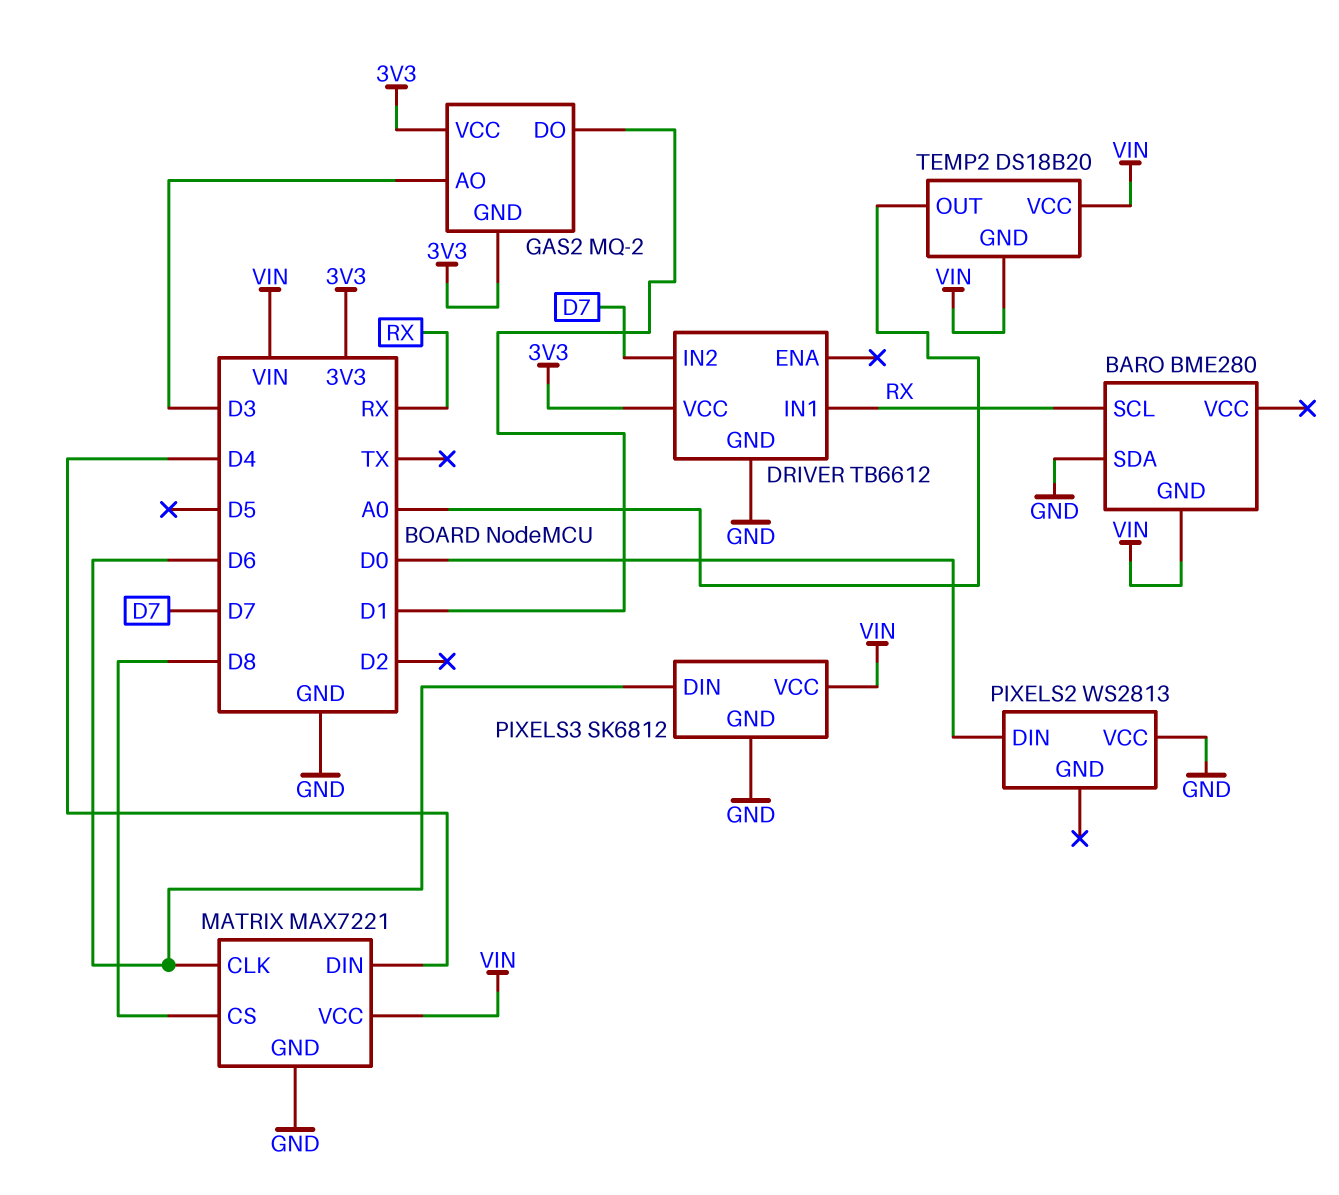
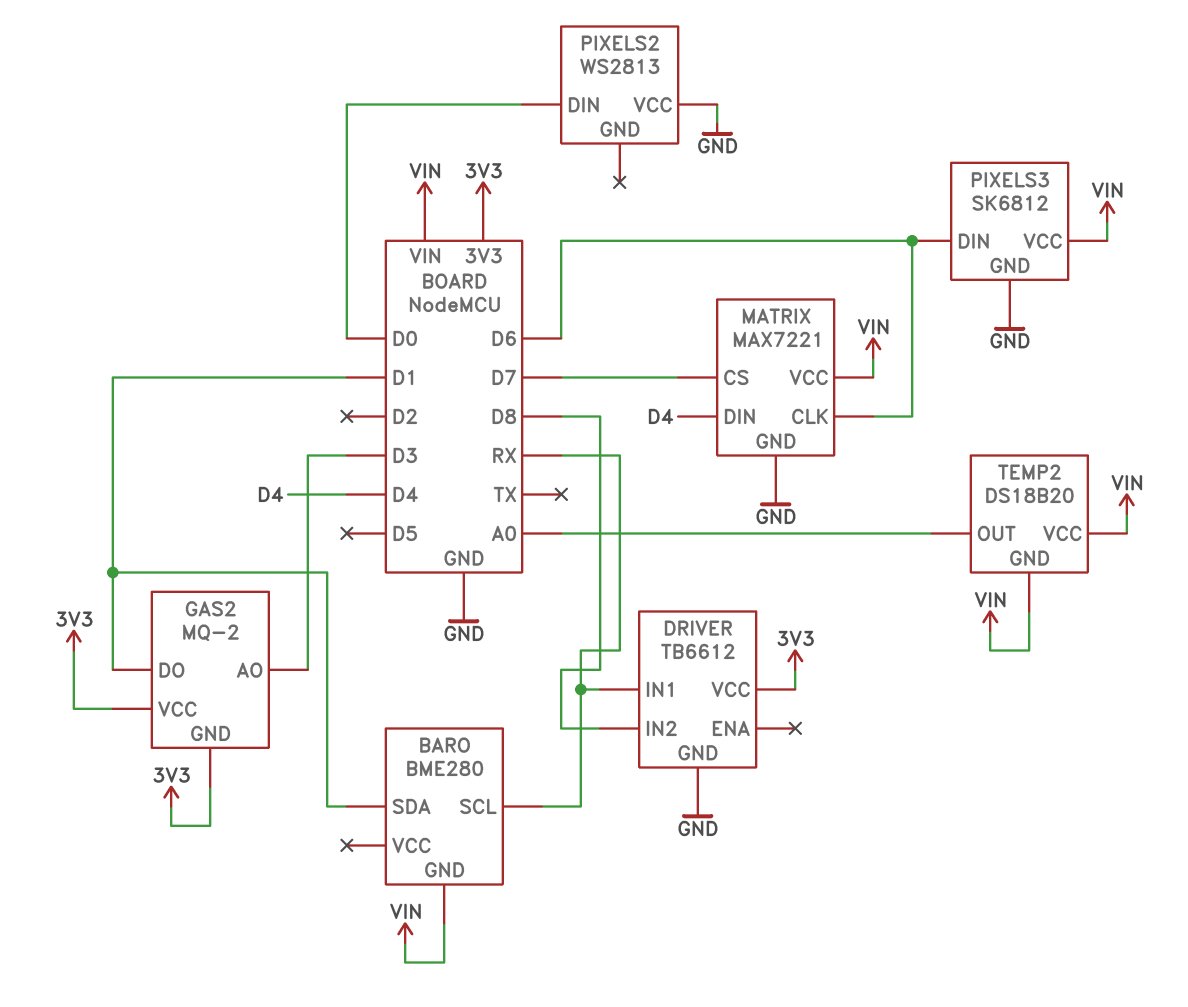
BARO pin SDA: GND -> D1
DRIVER pin IN2: D7 -> D8
MATRIX pin CS: D8 -> D7

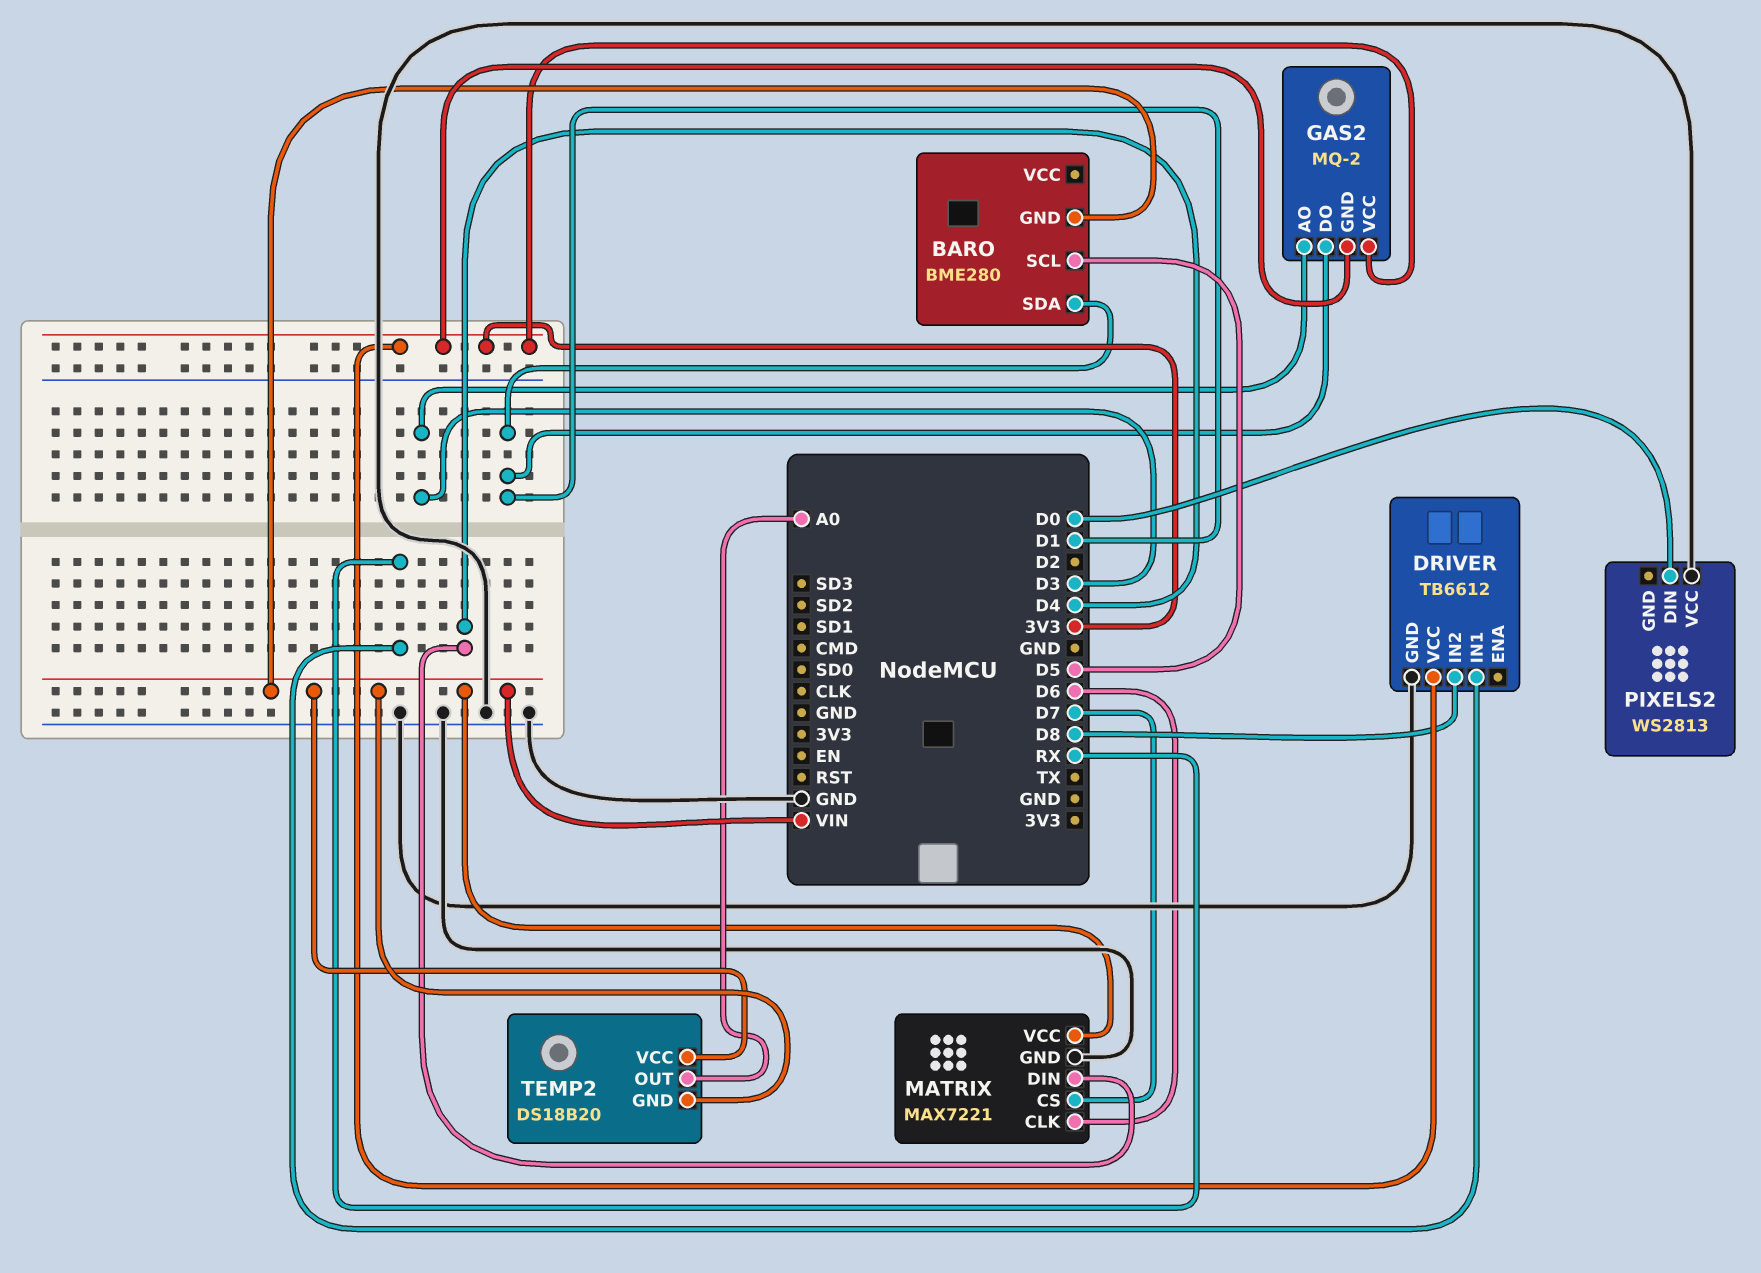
BARO pin SCL: RX -> D5
PIXELS3: SK6812 -> none
PIXELS3 pin DIN: D6 -> none
PIXELS3 pin GND: GND -> none
PIXELS3 pin VCC: VIN -> none

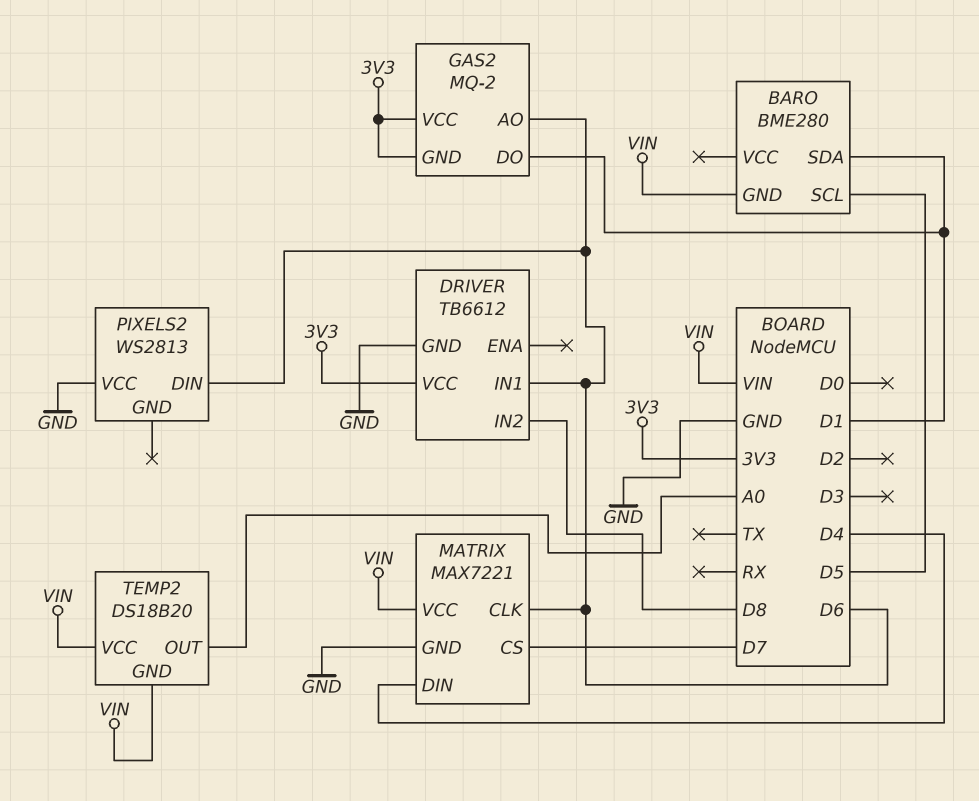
DRIVER pin IN1: RX -> D6
GAS2 pin AO: D3 -> D6
PIXELS2 pin DIN: D0 -> D6

